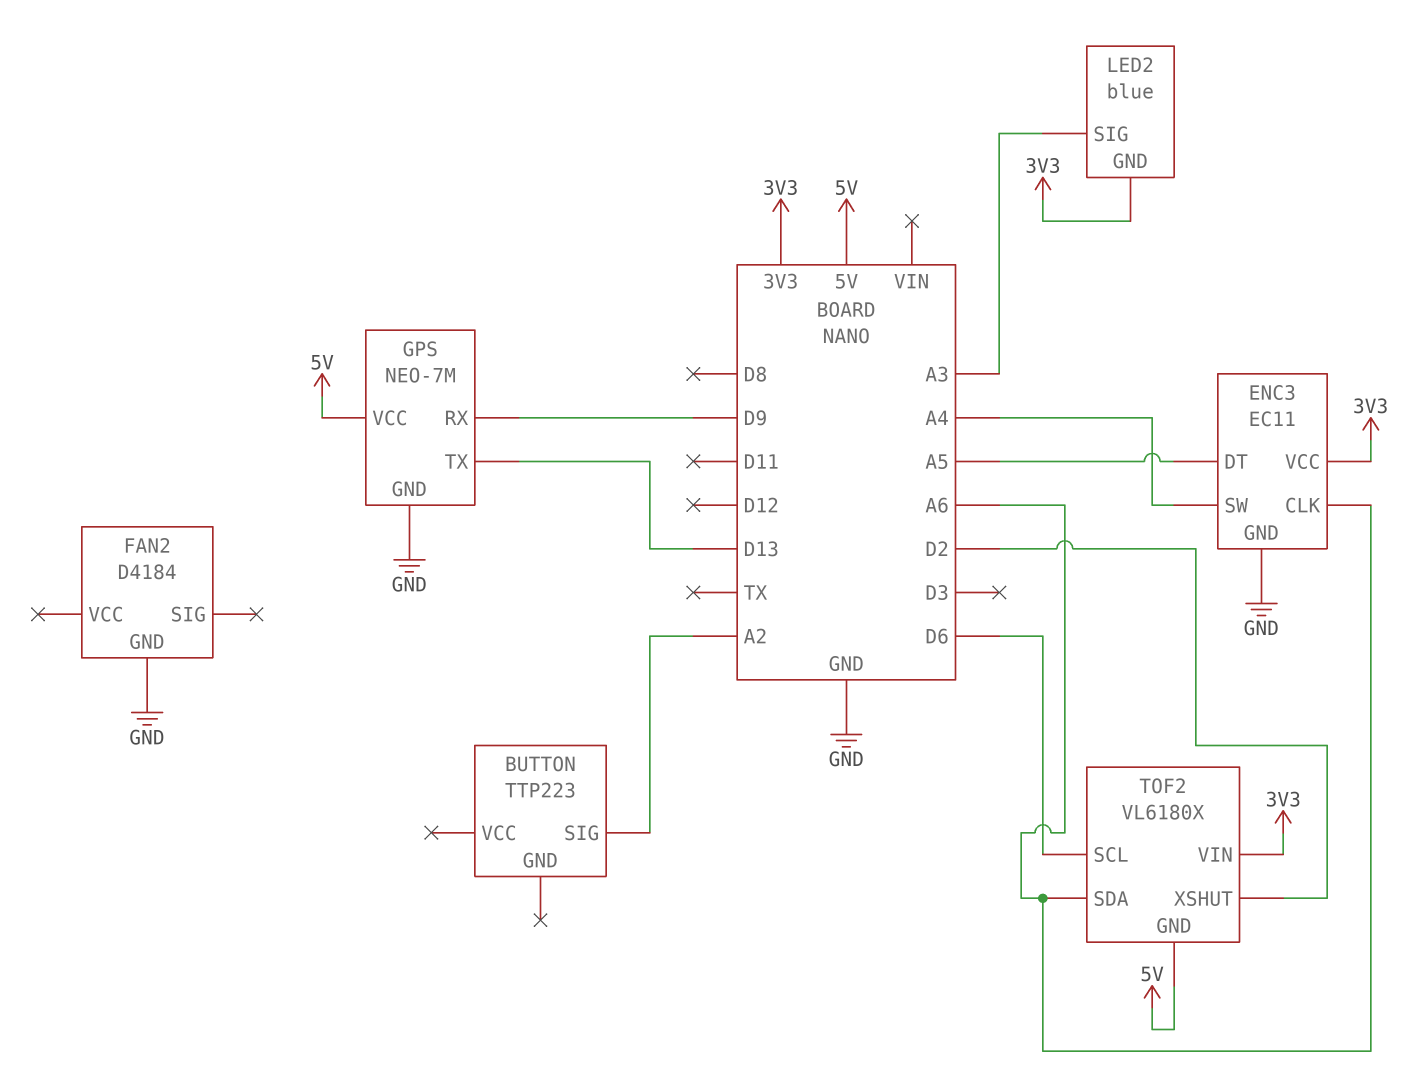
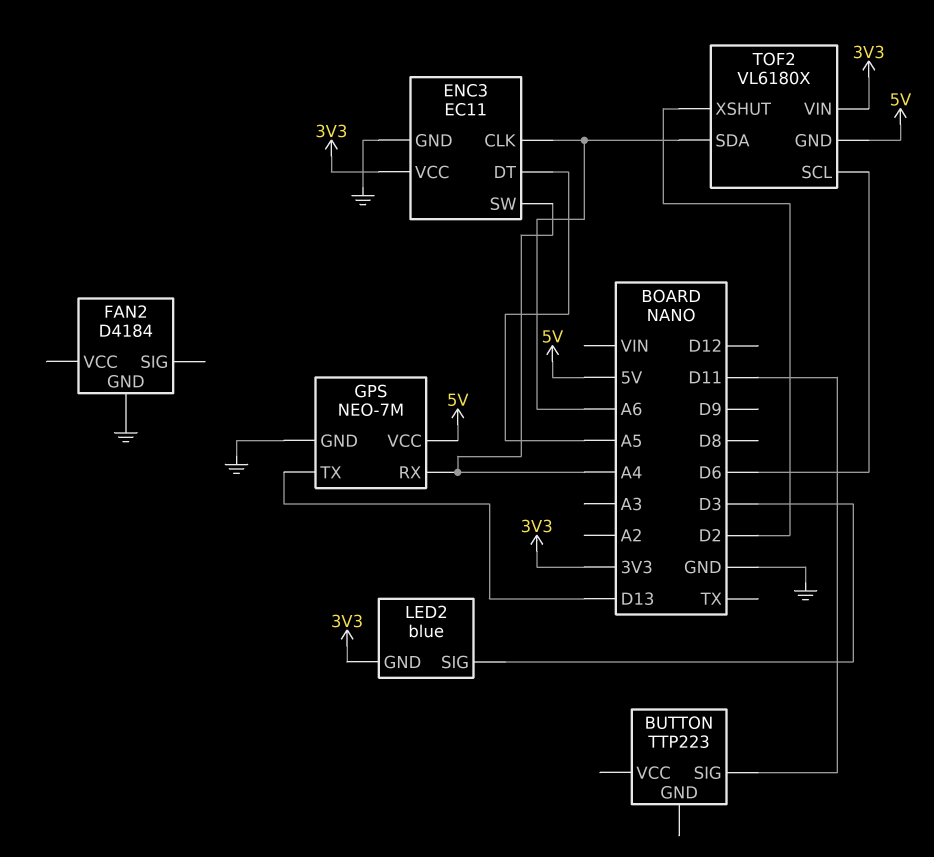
BUTTON pin SIG: A2 -> D11
GPS pin RX: D9 -> A4
LED2 pin SIG: A3 -> D3

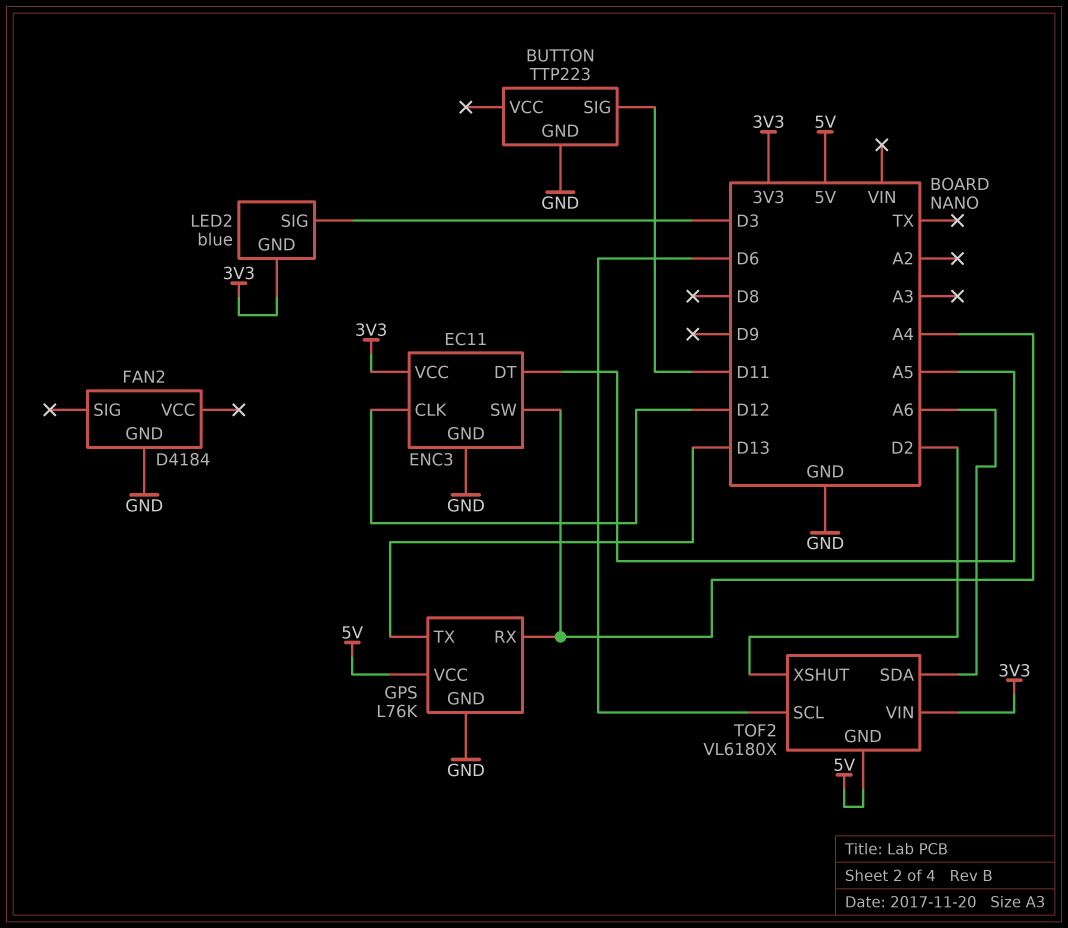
BUTTON pin GND: none -> GND
ENC3 pin CLK: A6 -> D12
GPS: NEO-7M -> L76K

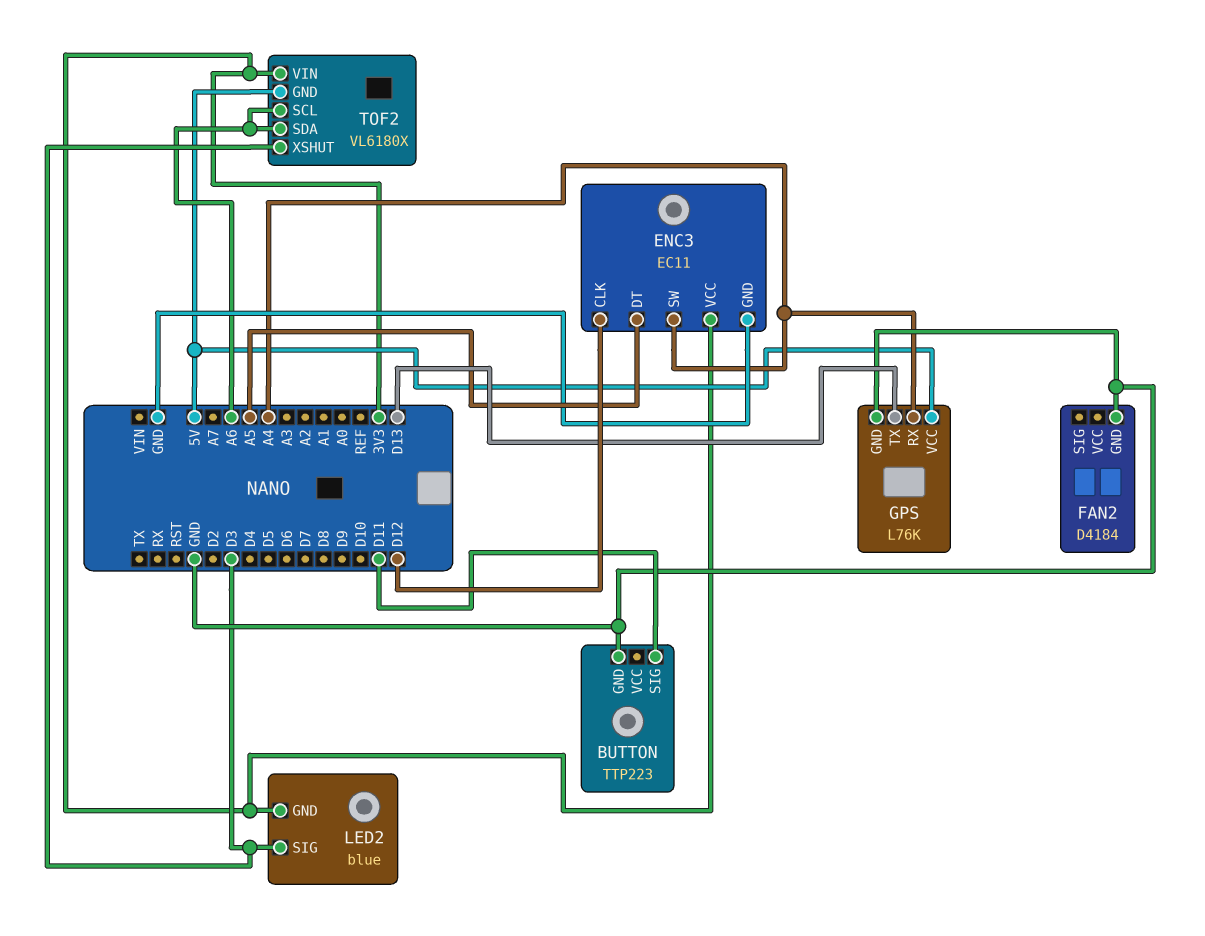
TOF2 pin SCL: D6 -> A6
TOF2 pin XSHUT: D2 -> D3

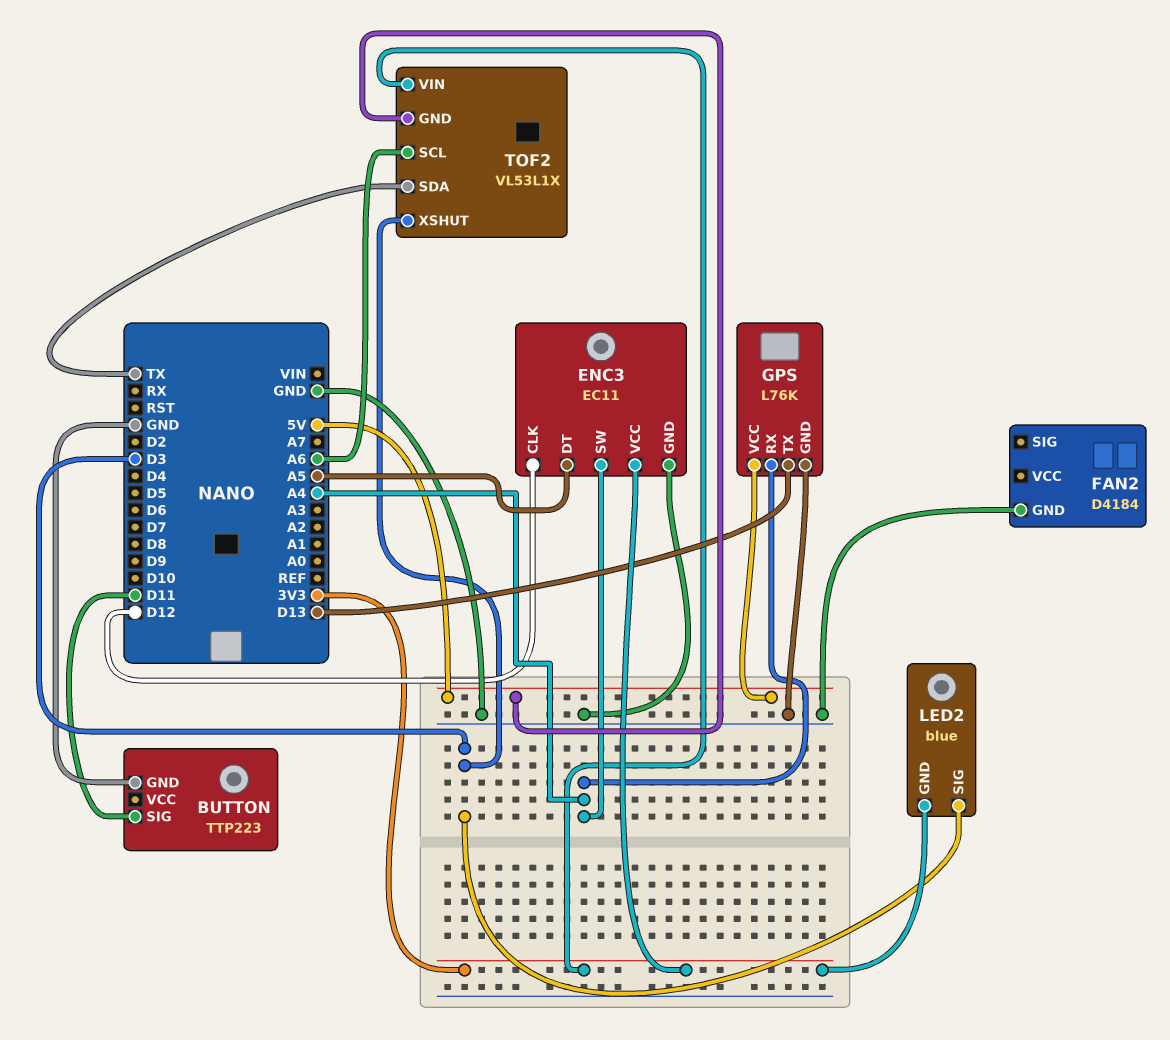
TOF2: VL6180X -> VL53L1X
TOF2 pin SDA: A6 -> TX

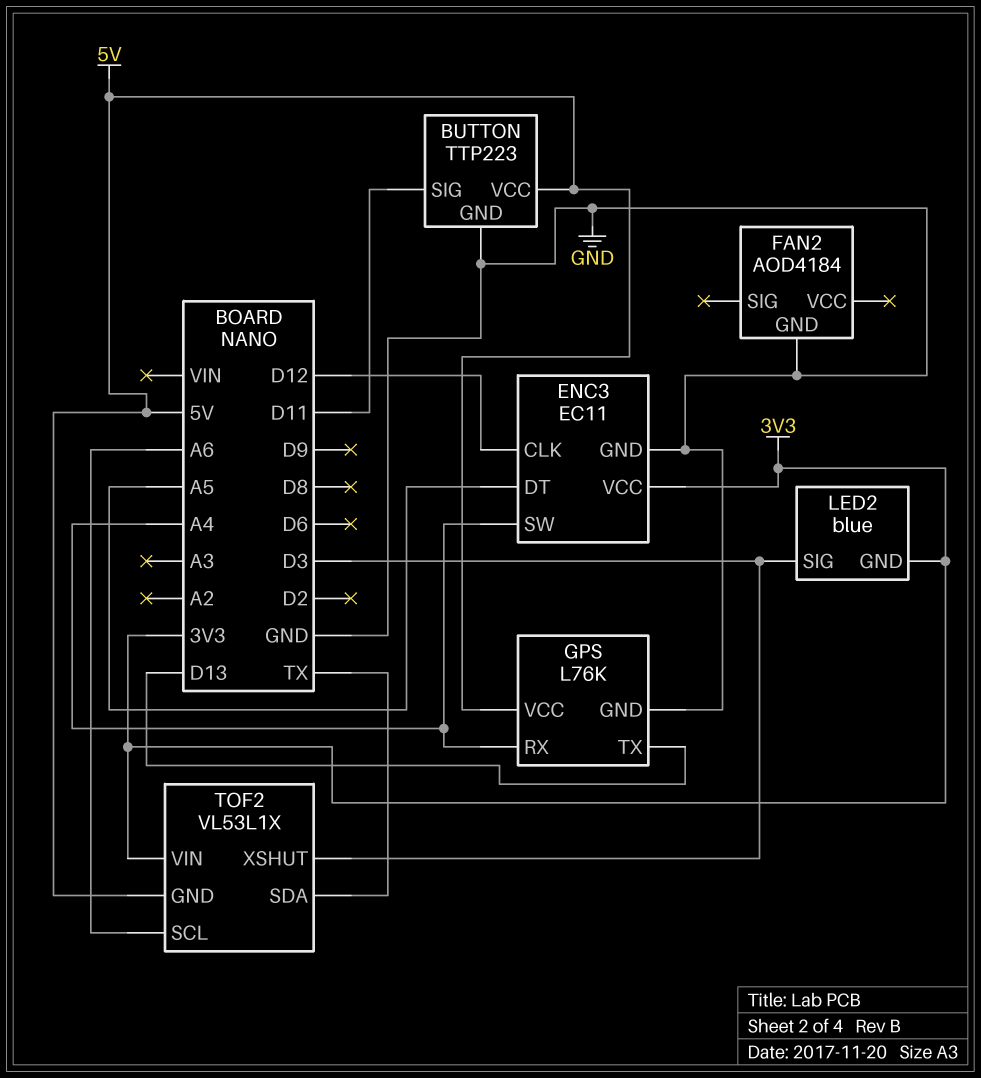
BUTTON pin VCC: none -> 5V
FAN2: D4184 -> AOD4184

